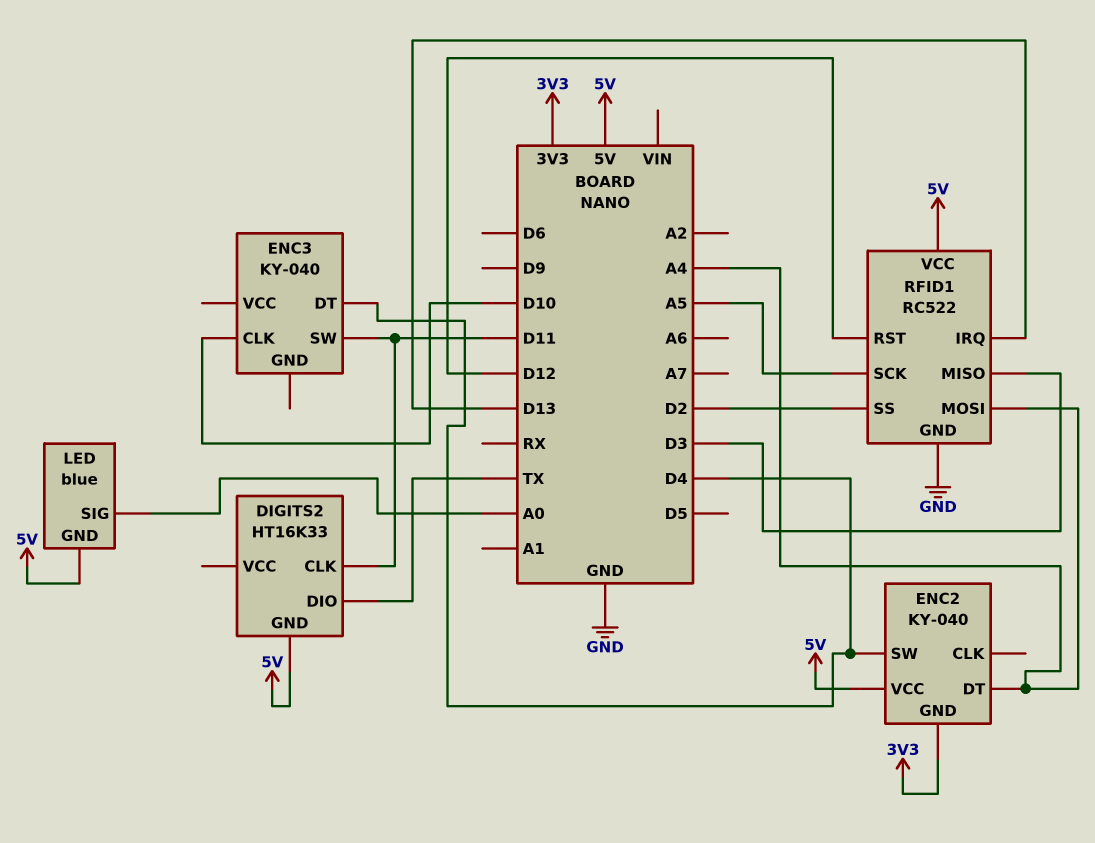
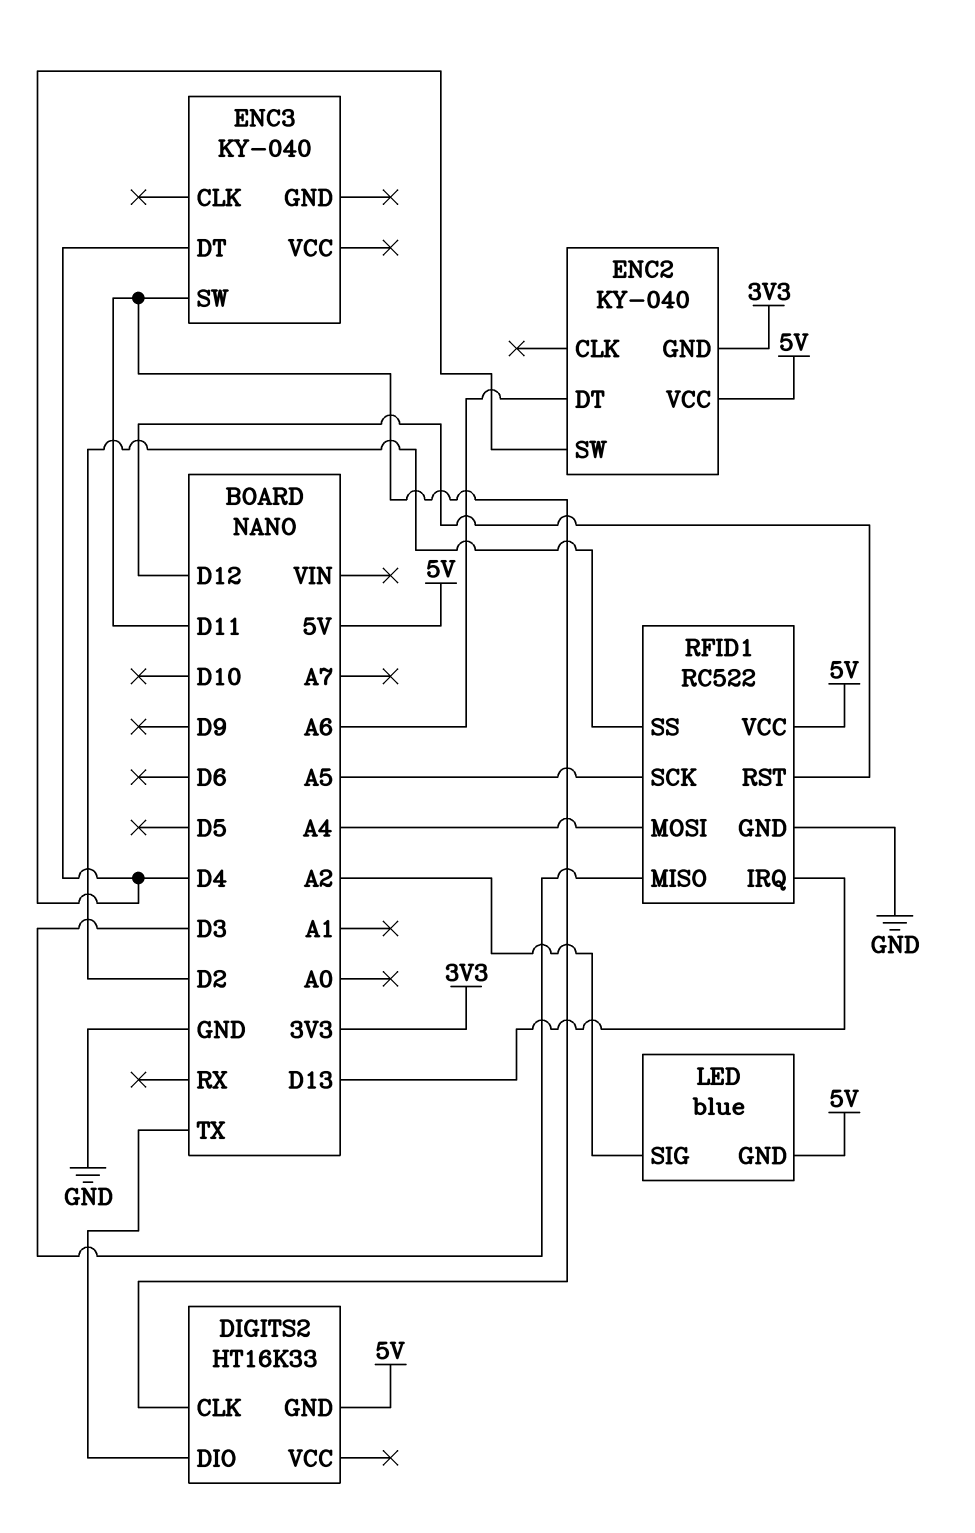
ENC2 pin DT: A4 -> A6
ENC3 pin CLK: D10 -> none
LED pin SIG: A0 -> A2

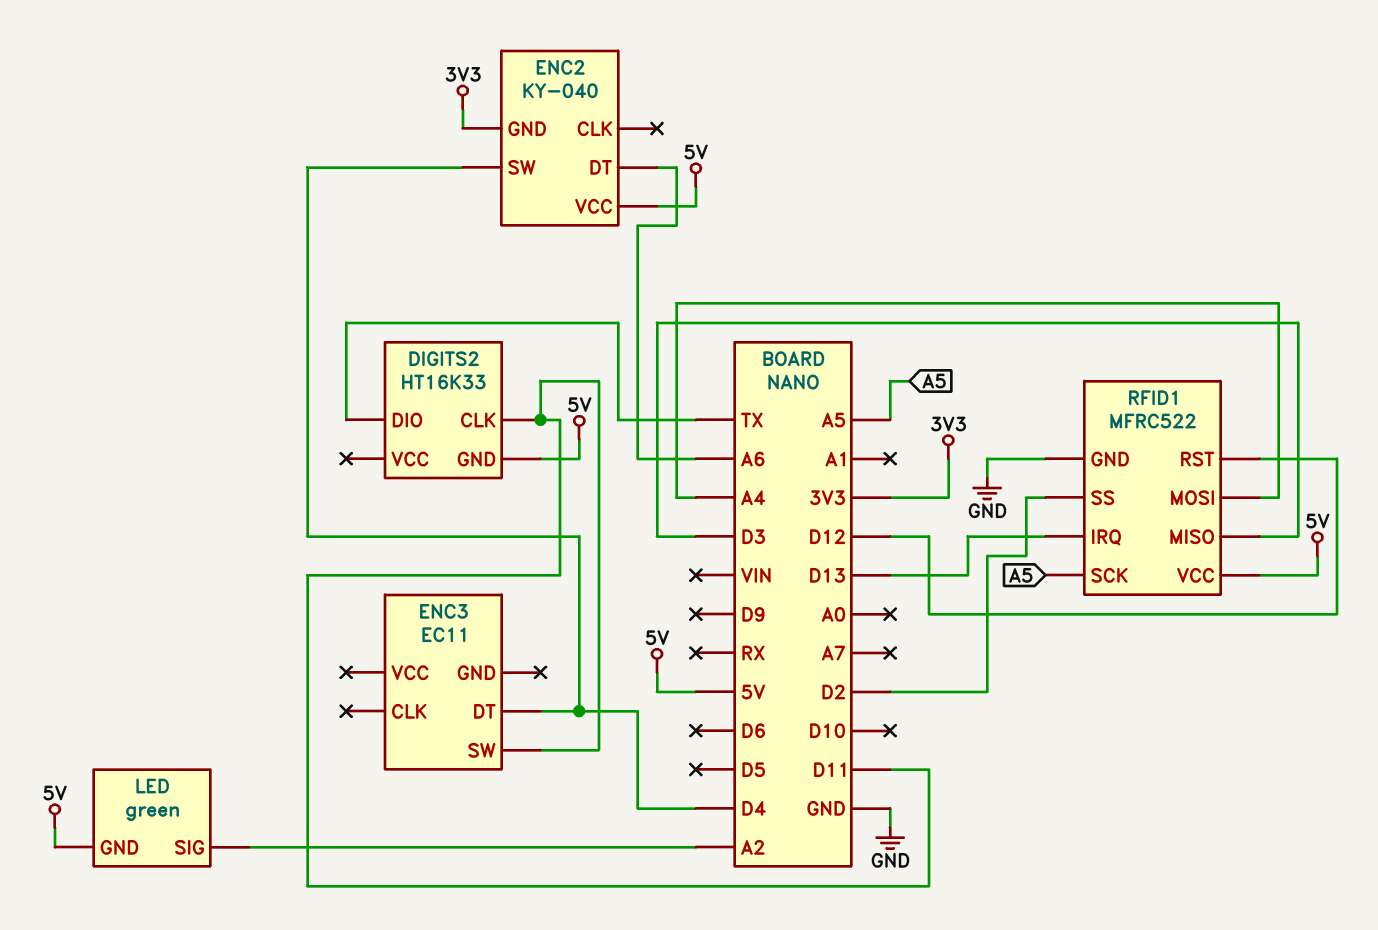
ENC3: KY-040 -> EC11
LED: blue -> green
RFID1: RC522 -> MFRC522

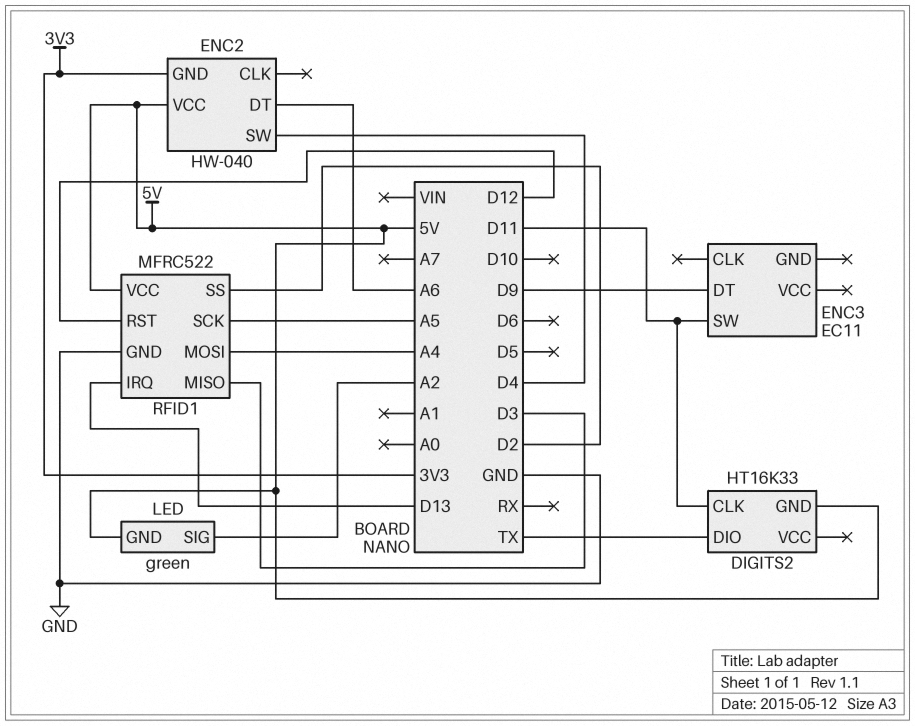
ENC2: KY-040 -> HW-040
ENC3 pin DT: D4 -> D9

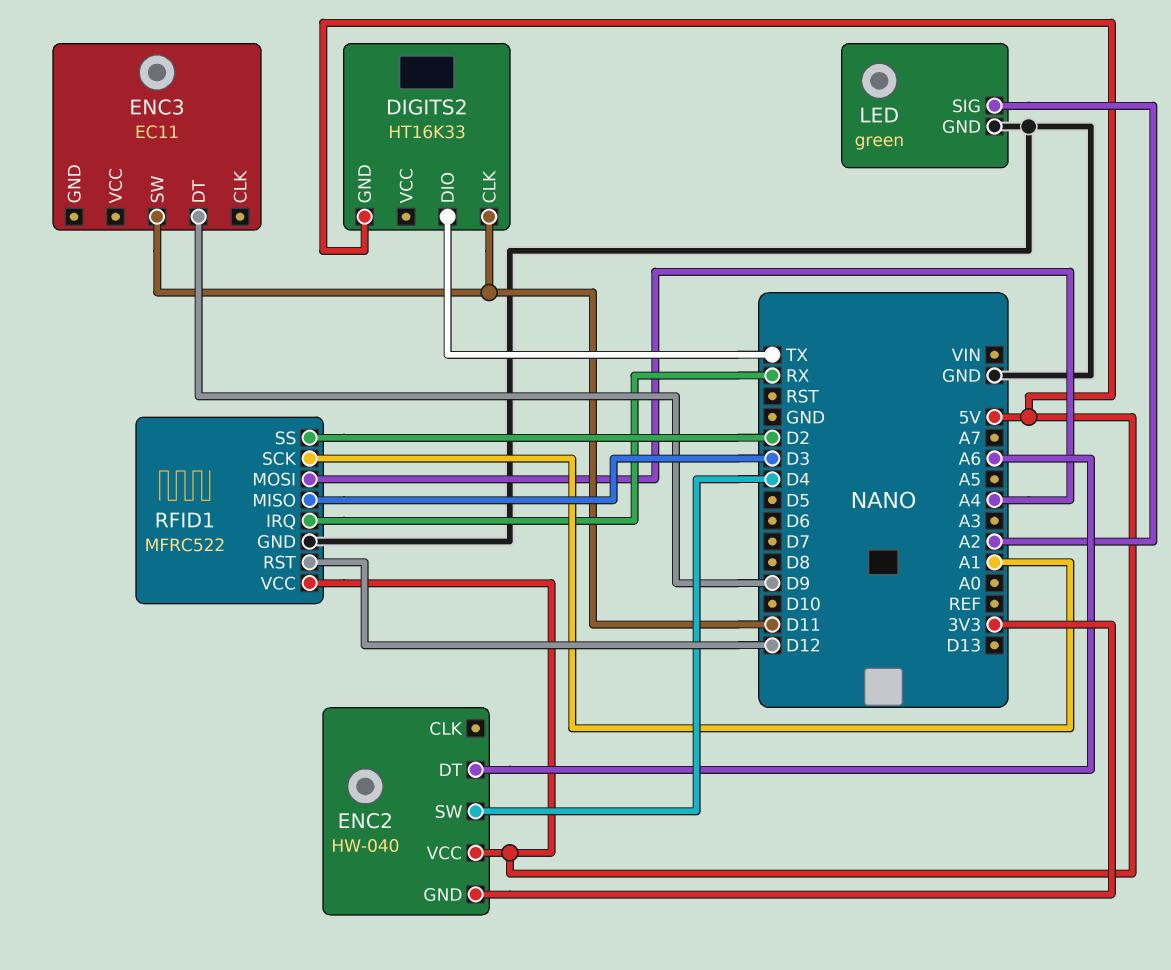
LED pin GND: 5V -> GND
RFID1 pin IRQ: D13 -> RX
RFID1 pin SCK: A5 -> A1

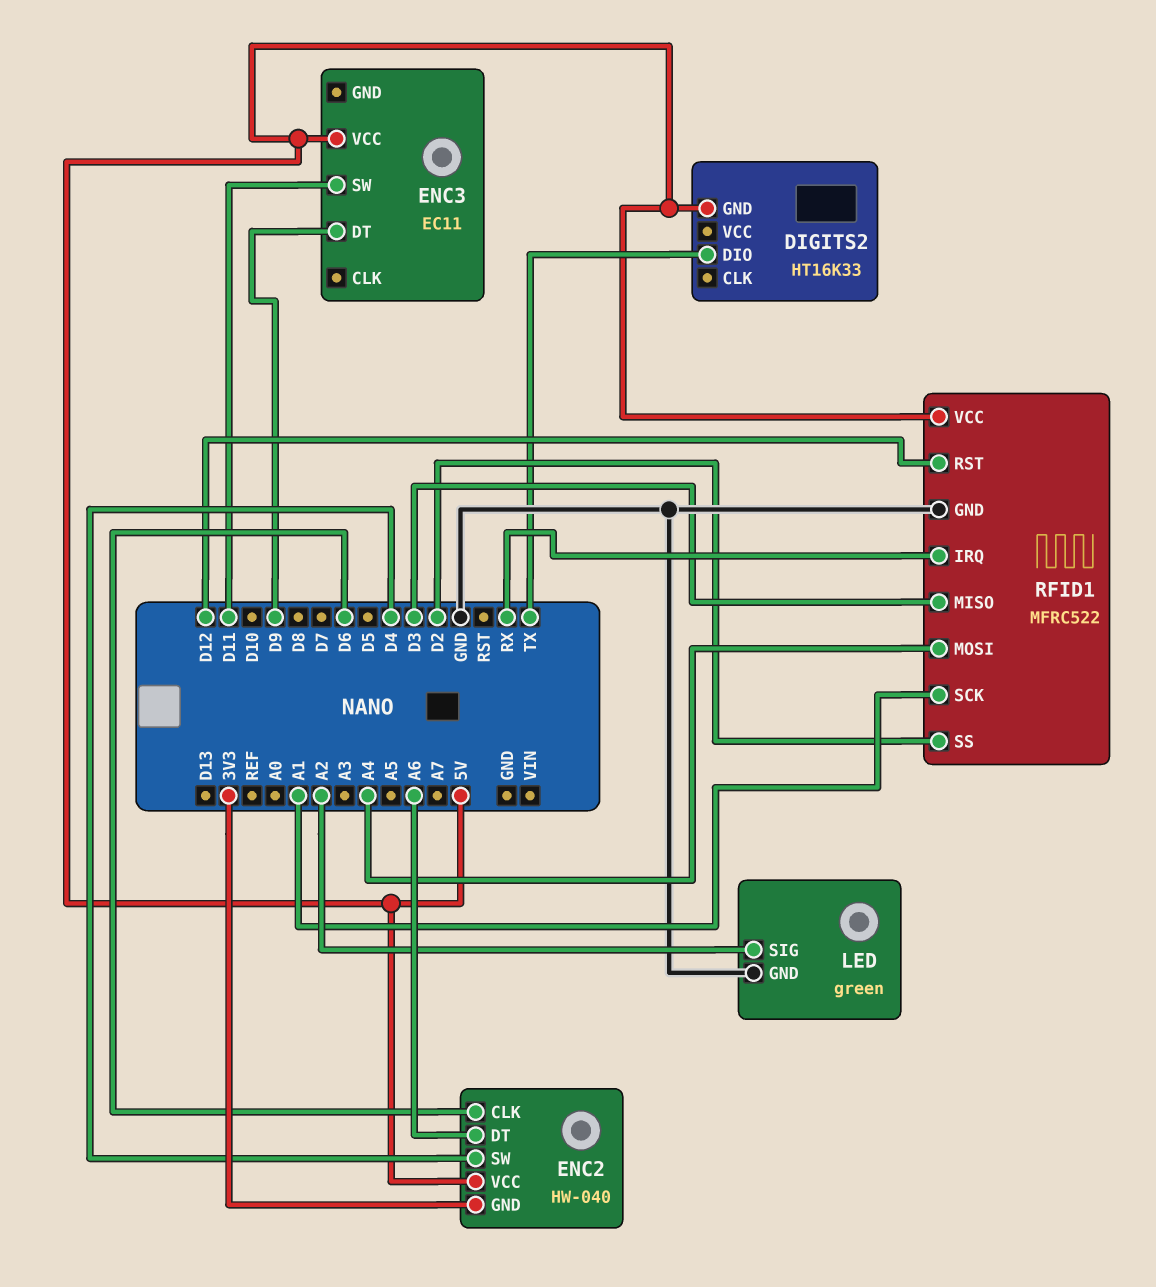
DIGITS2 pin CLK: D11 -> none
ENC2 pin CLK: none -> D6
ENC3 pin VCC: none -> 5V

